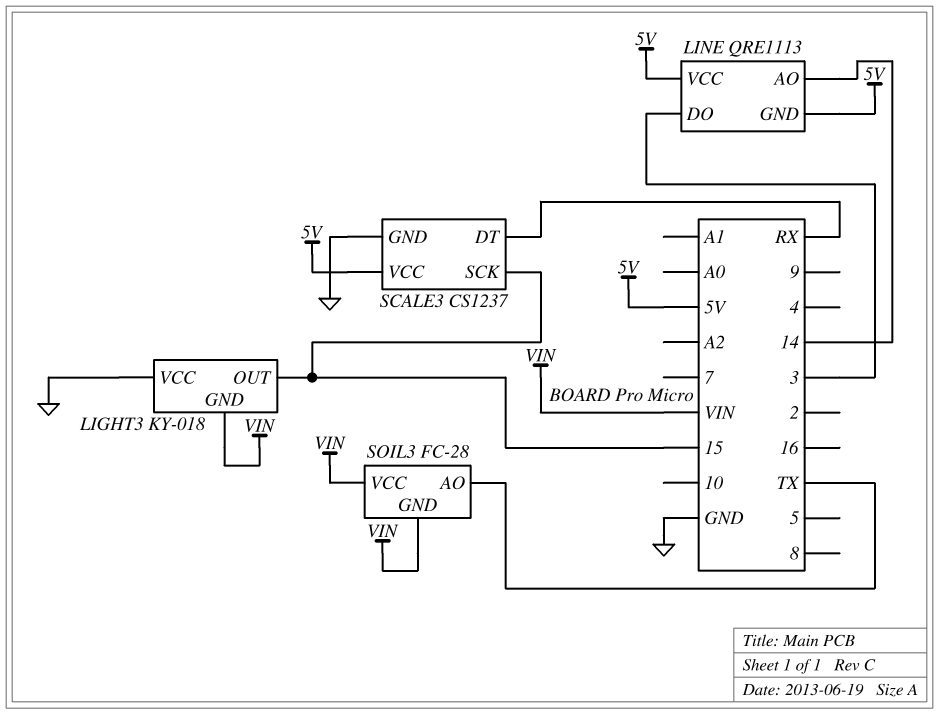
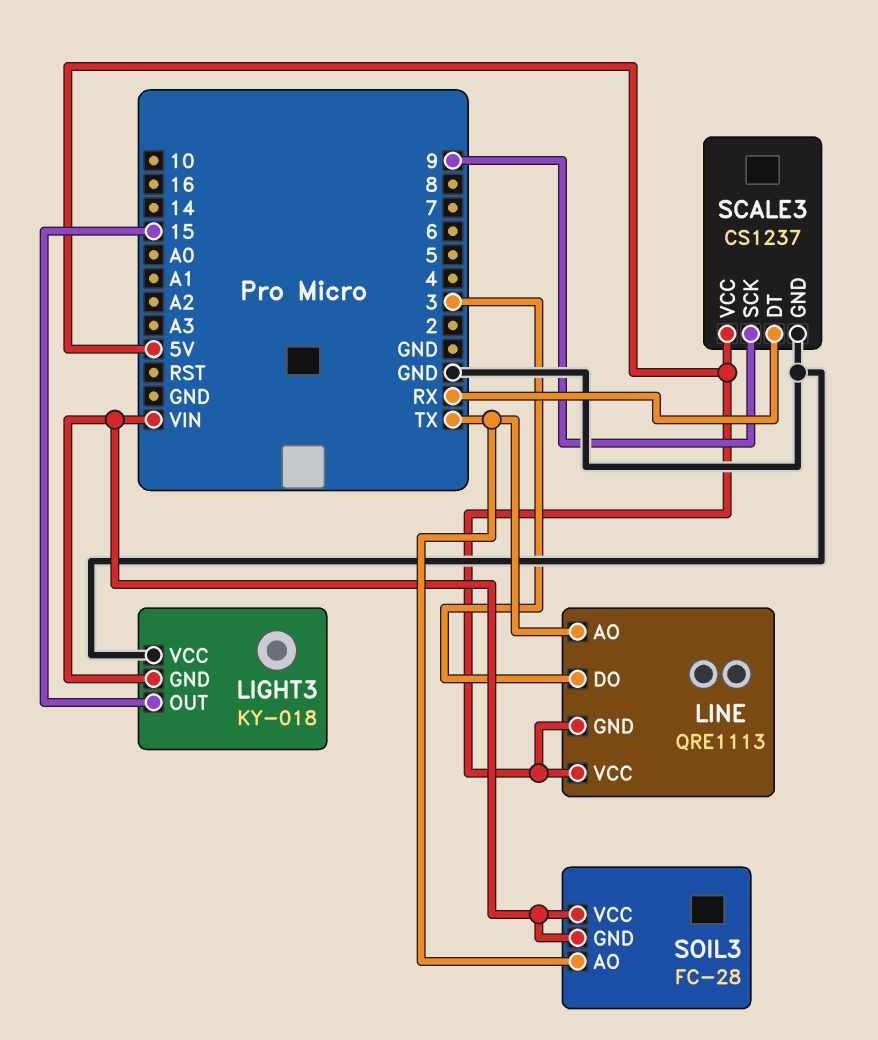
LINE pin AO: 14 -> TX
SCALE3 pin SCK: 15 -> 9

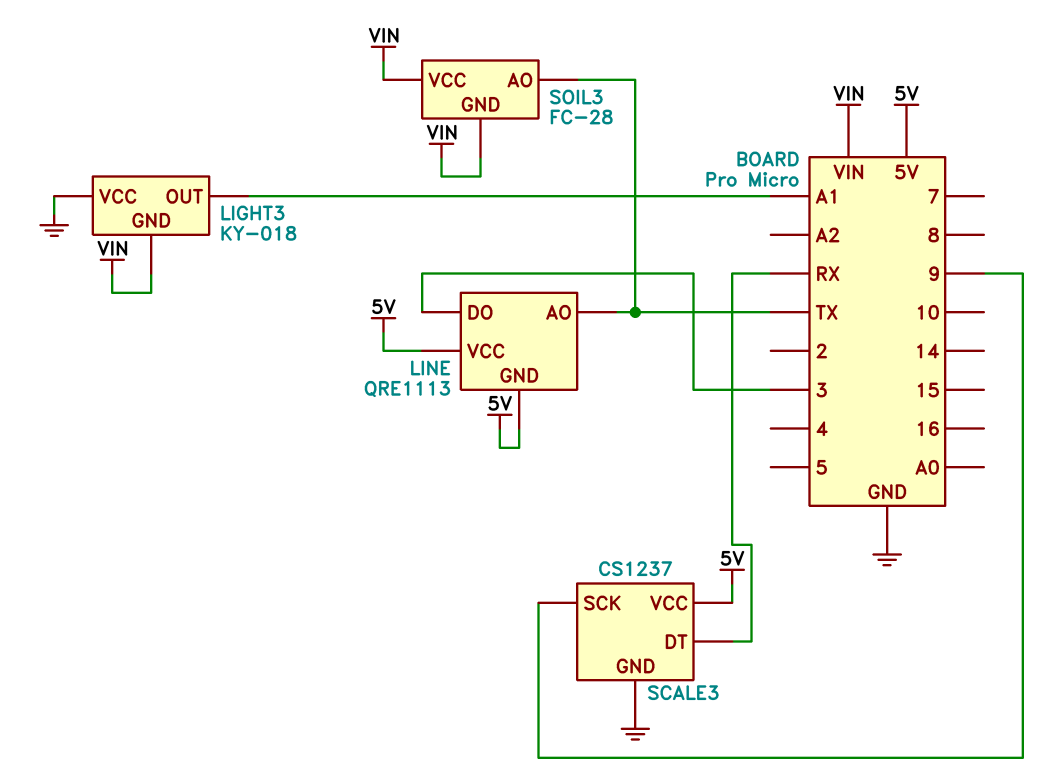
LIGHT3 pin OUT: 15 -> A1

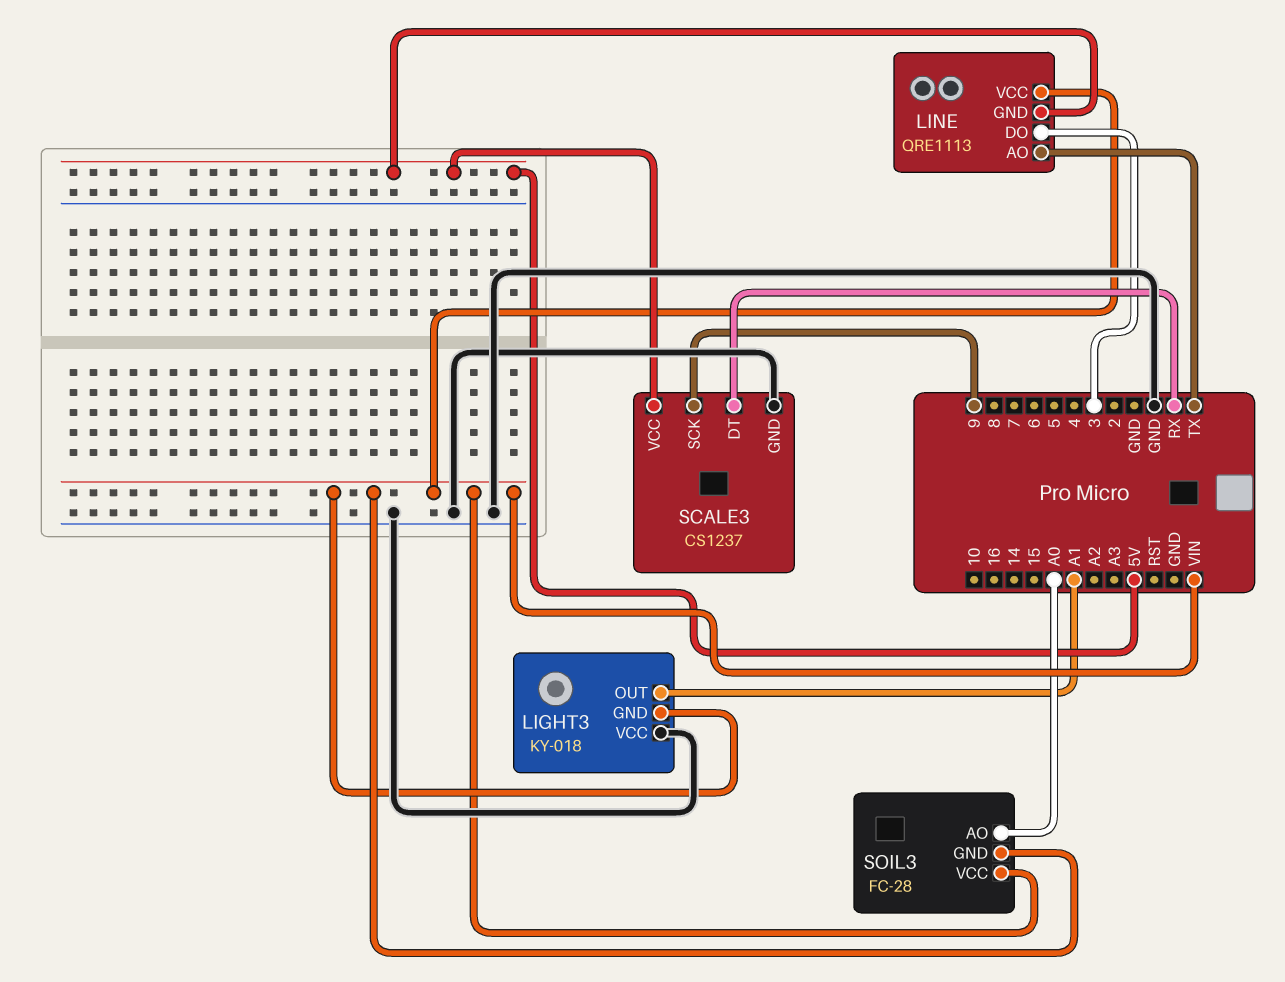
LINE pin VCC: 5V -> VIN
SOIL3 pin AO: TX -> A0

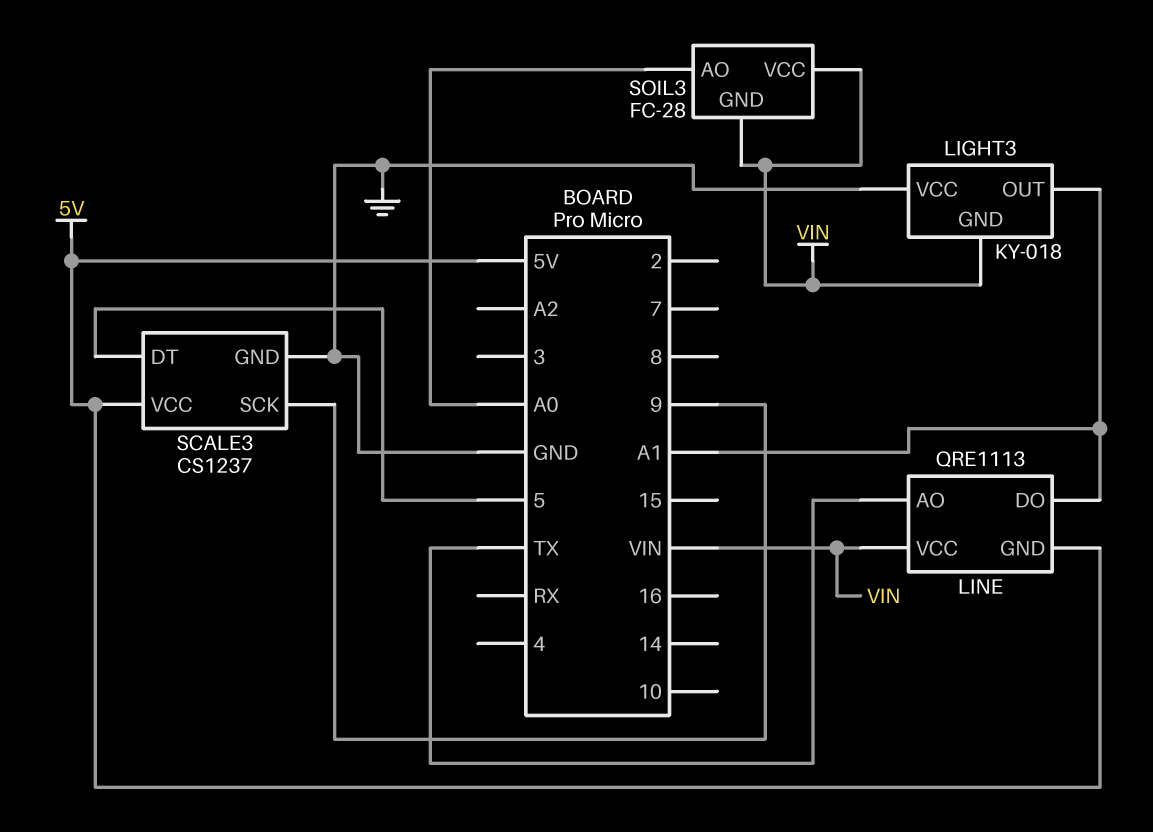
LINE pin DO: 3 -> A1
SCALE3 pin DT: RX -> 5

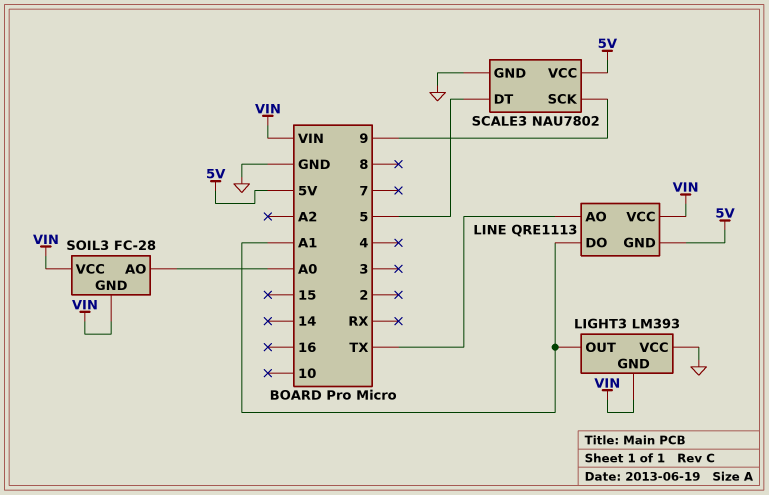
LIGHT3: KY-018 -> LM393
SCALE3: CS1237 -> NAU7802

